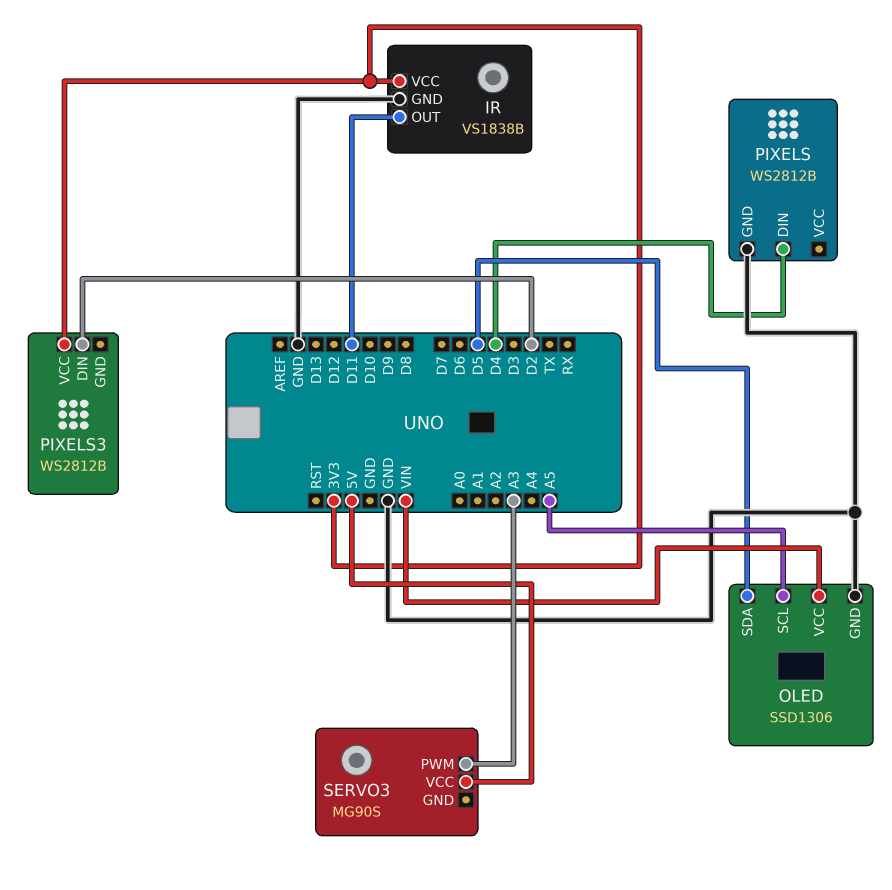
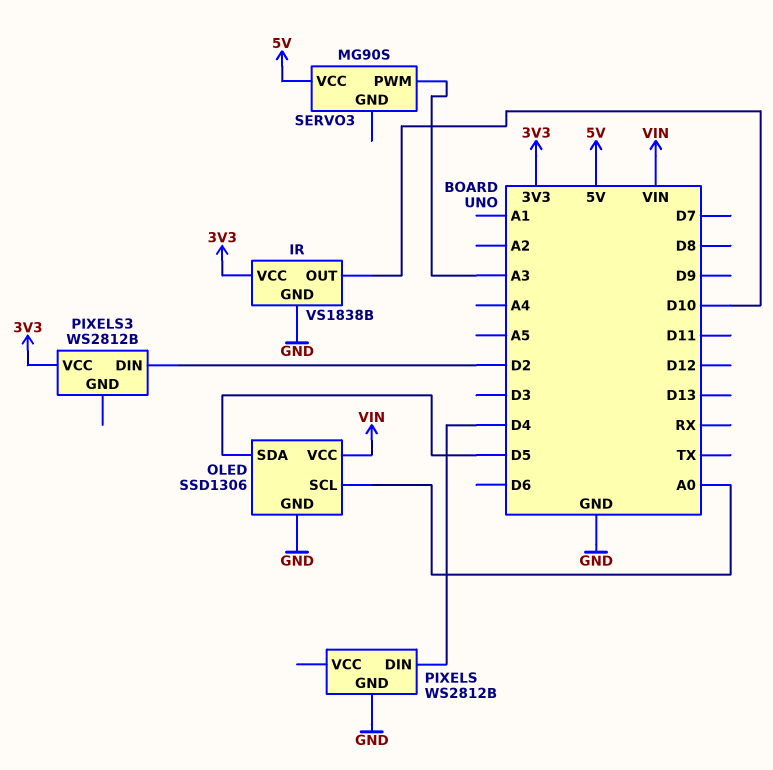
IR pin OUT: D11 -> D10
OLED pin SCL: A5 -> A0

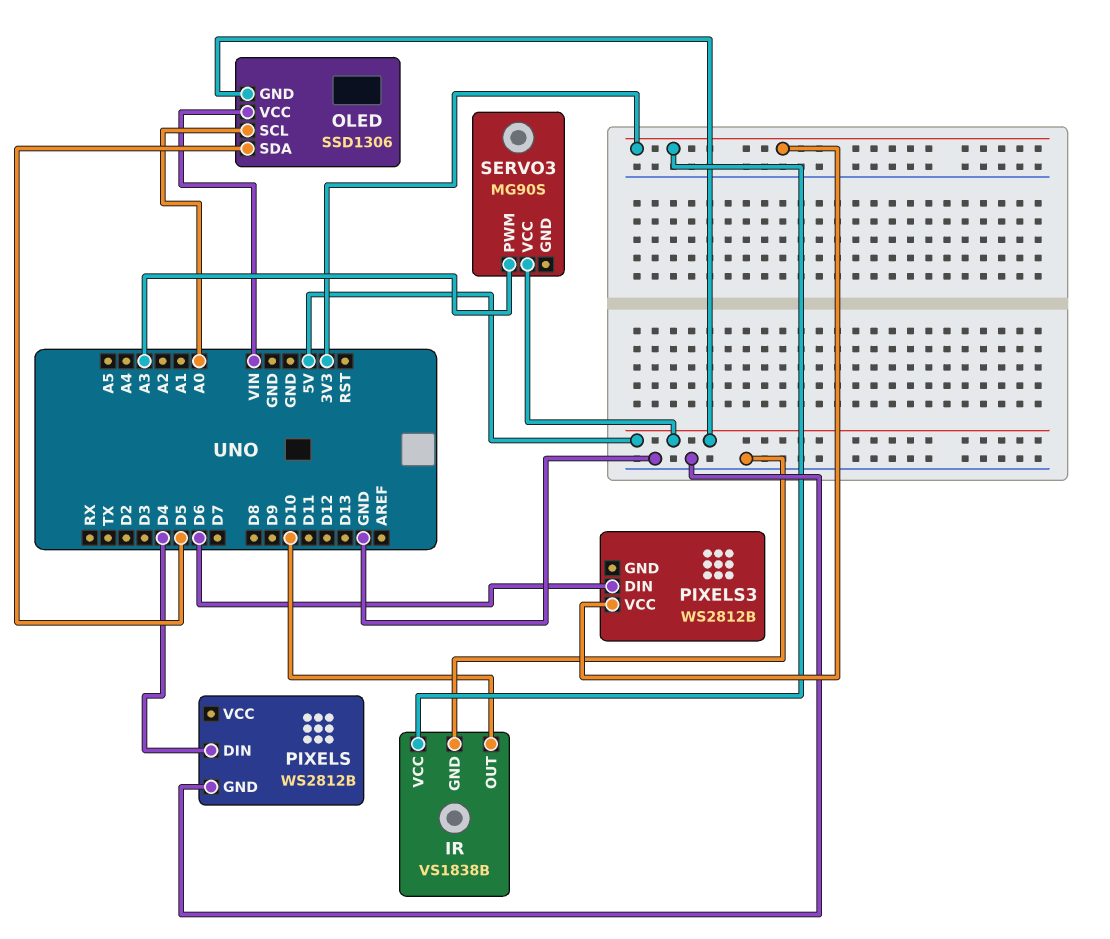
OLED pin GND: GND -> 5V
PIXELS3 pin DIN: D2 -> D6

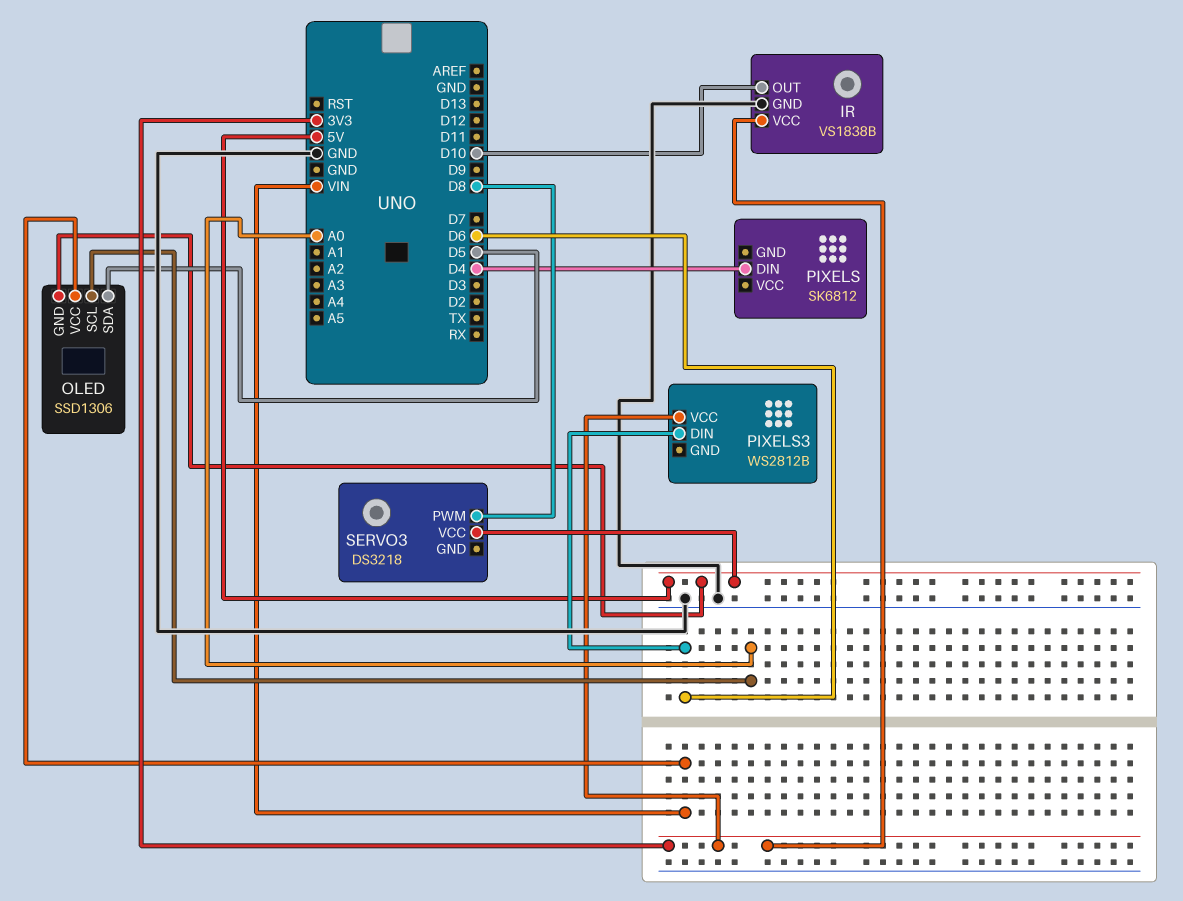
PIXELS: WS2812B -> SK6812
PIXELS pin GND: GND -> none
SERVO3: MG90S -> DS3218
SERVO3 pin PWM: A3 -> D8

